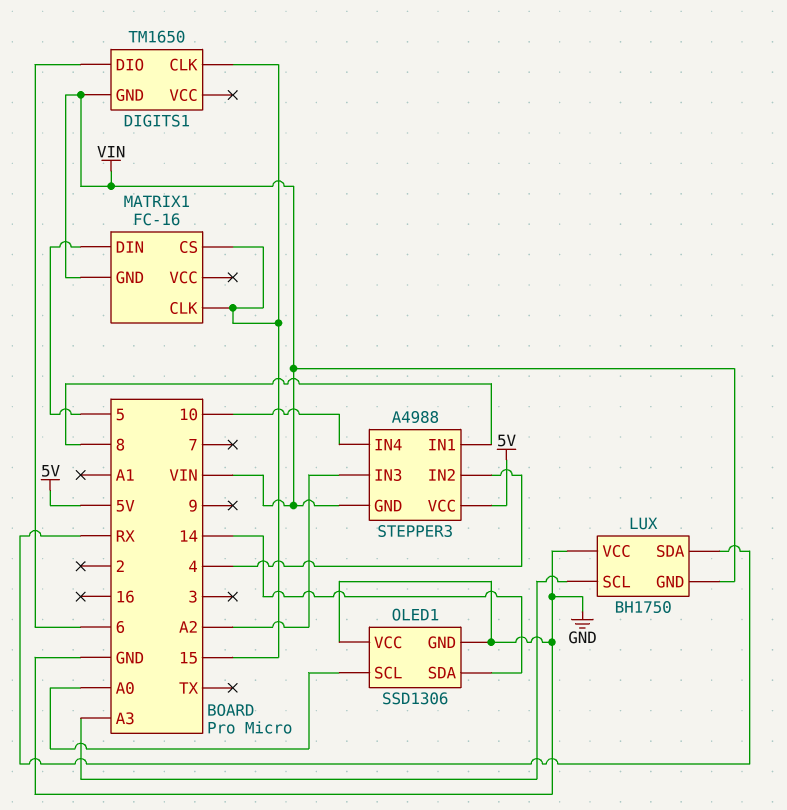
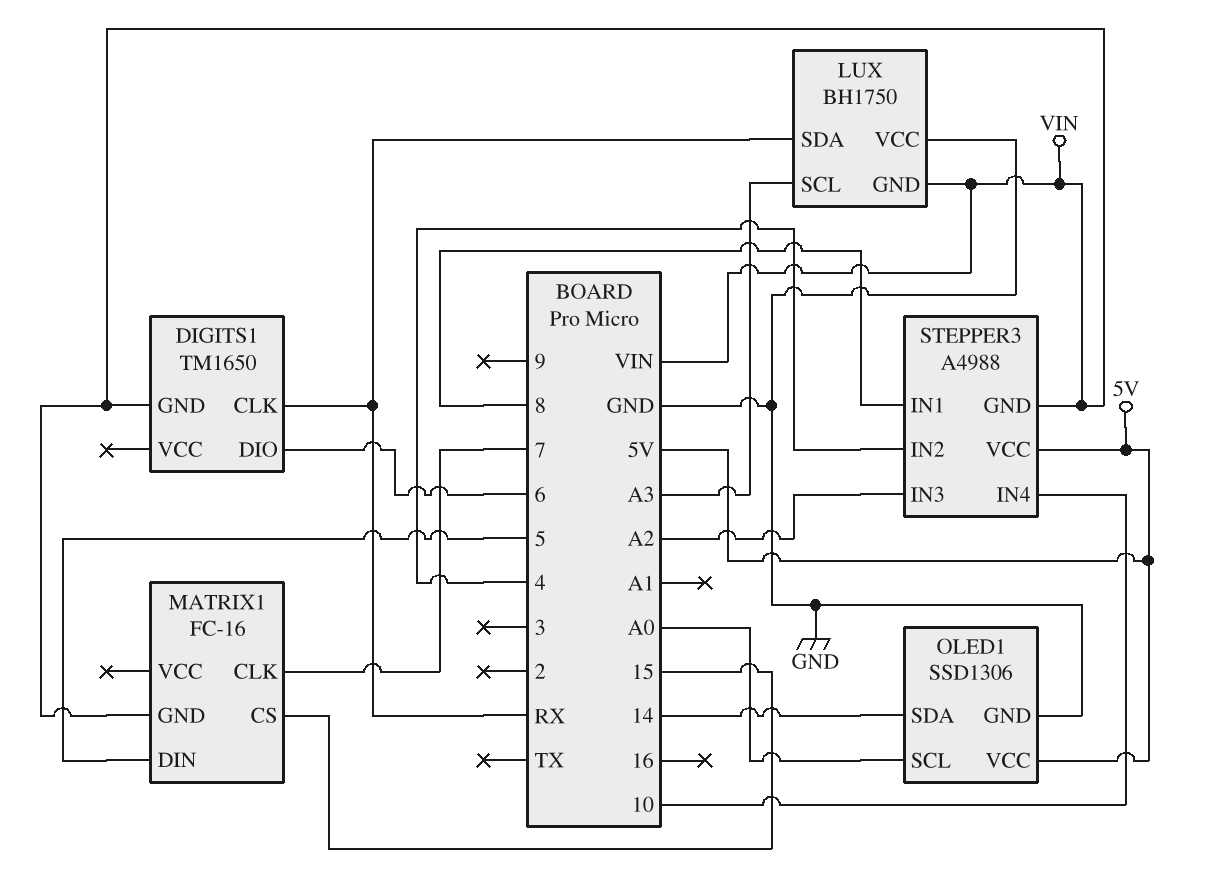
DIGITS1 pin CLK: 15 -> RX
MATRIX1 pin CLK: 15 -> 7
OLED1 pin VCC: GND -> 5V

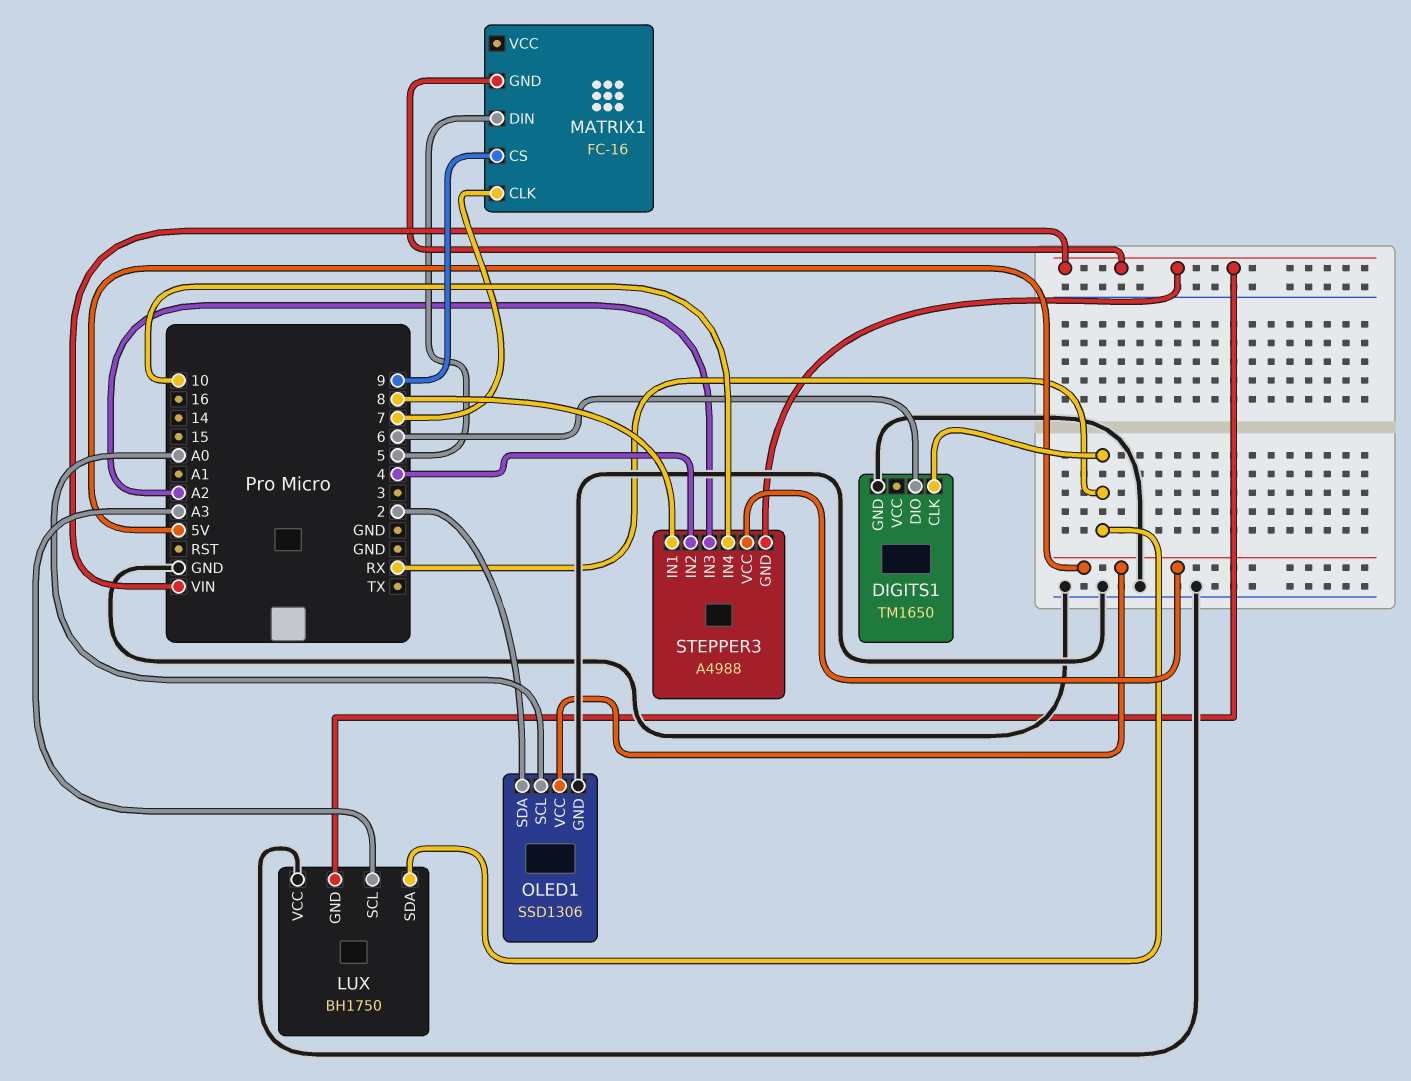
DIGITS1 pin GND: VIN -> GND
MATRIX1 pin CS: 15 -> 9
OLED1 pin SDA: 14 -> 2

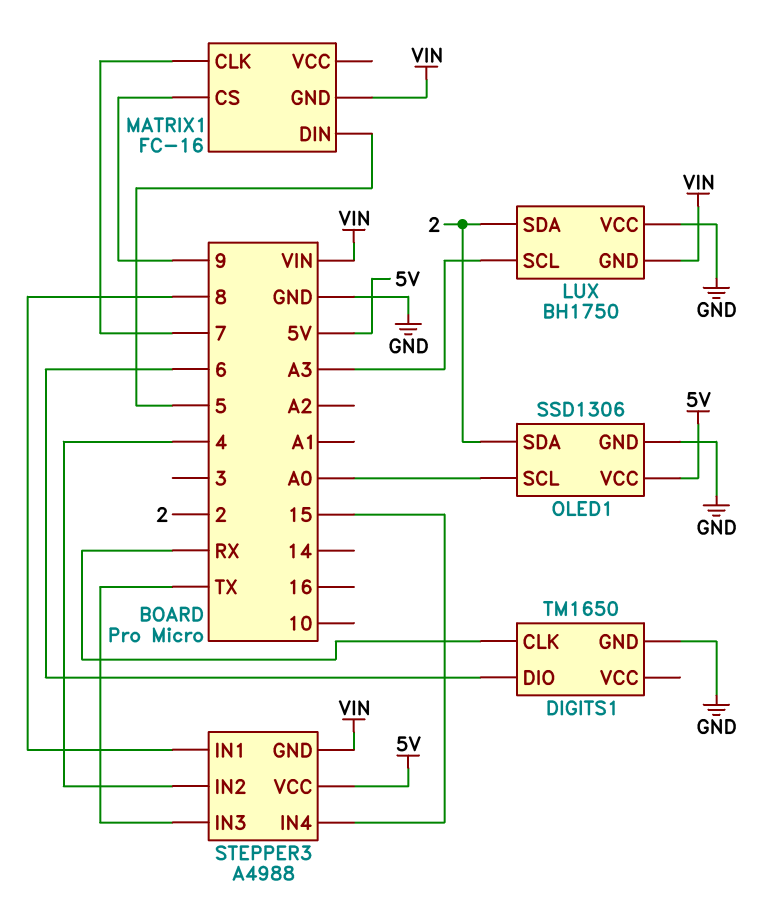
LUX pin SDA: RX -> 2
STEPPER3 pin IN3: A2 -> TX
STEPPER3 pin IN4: 10 -> 15

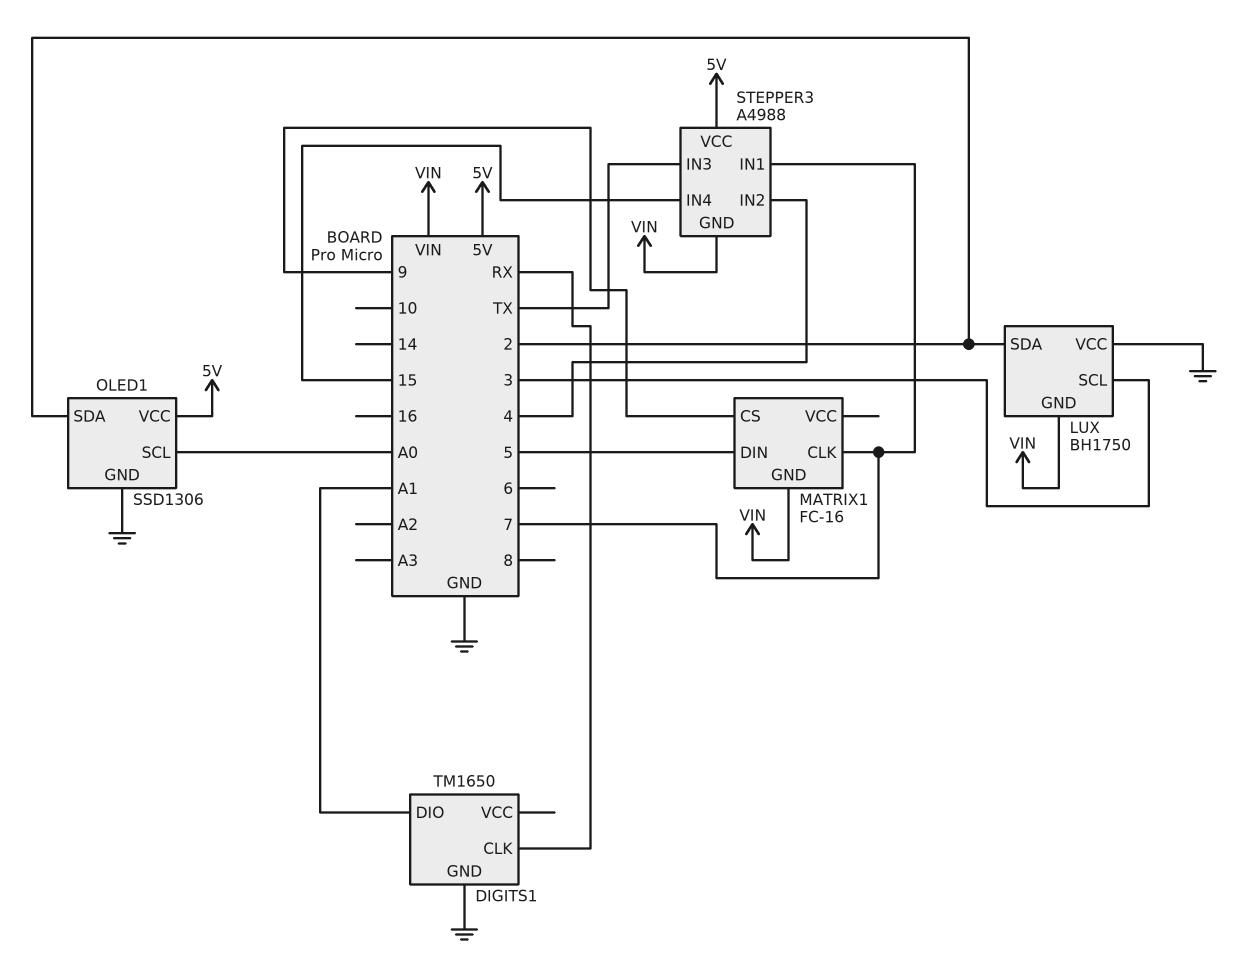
DIGITS1 pin DIO: 6 -> A1
LUX pin SCL: A3 -> 3
STEPPER3 pin IN1: 8 -> 7

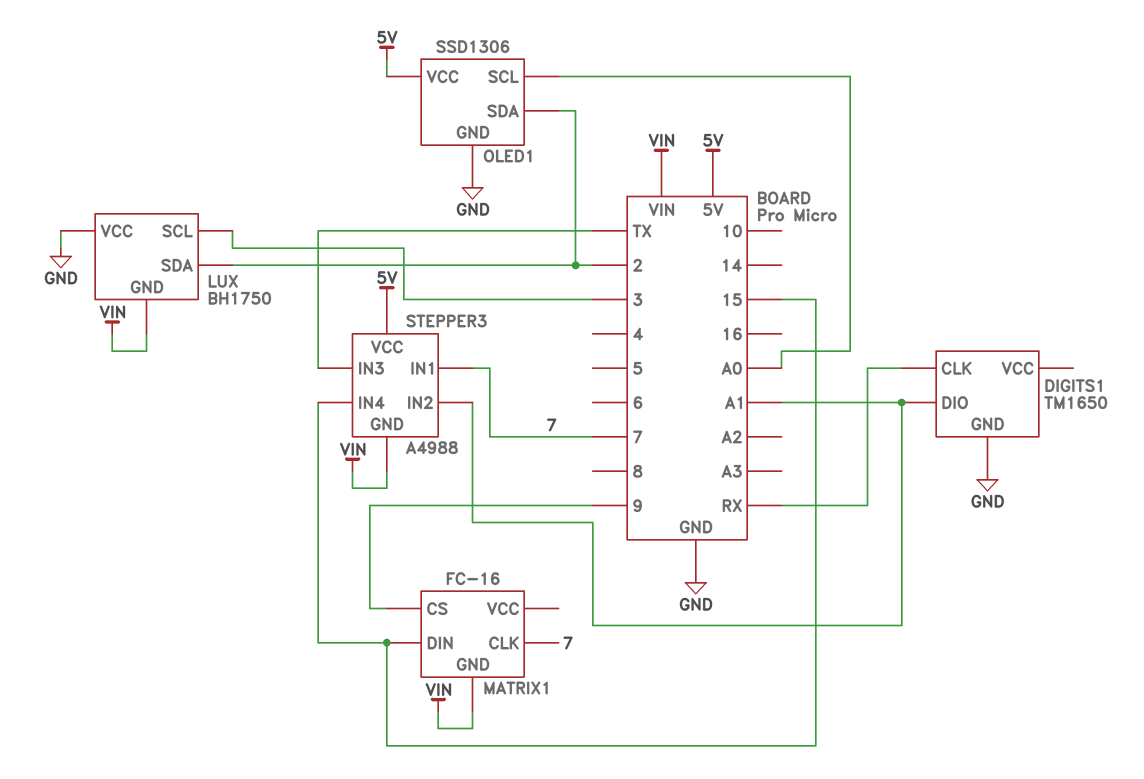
MATRIX1 pin DIN: 5 -> 15
STEPPER3 pin IN2: 4 -> A1

